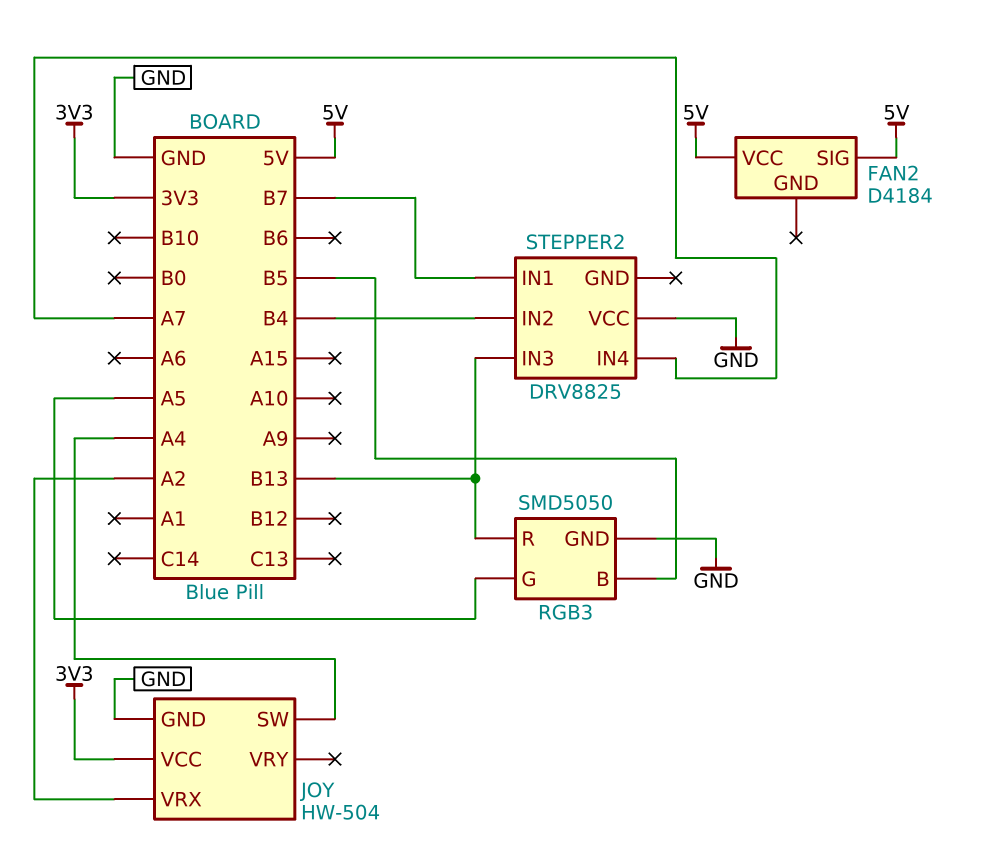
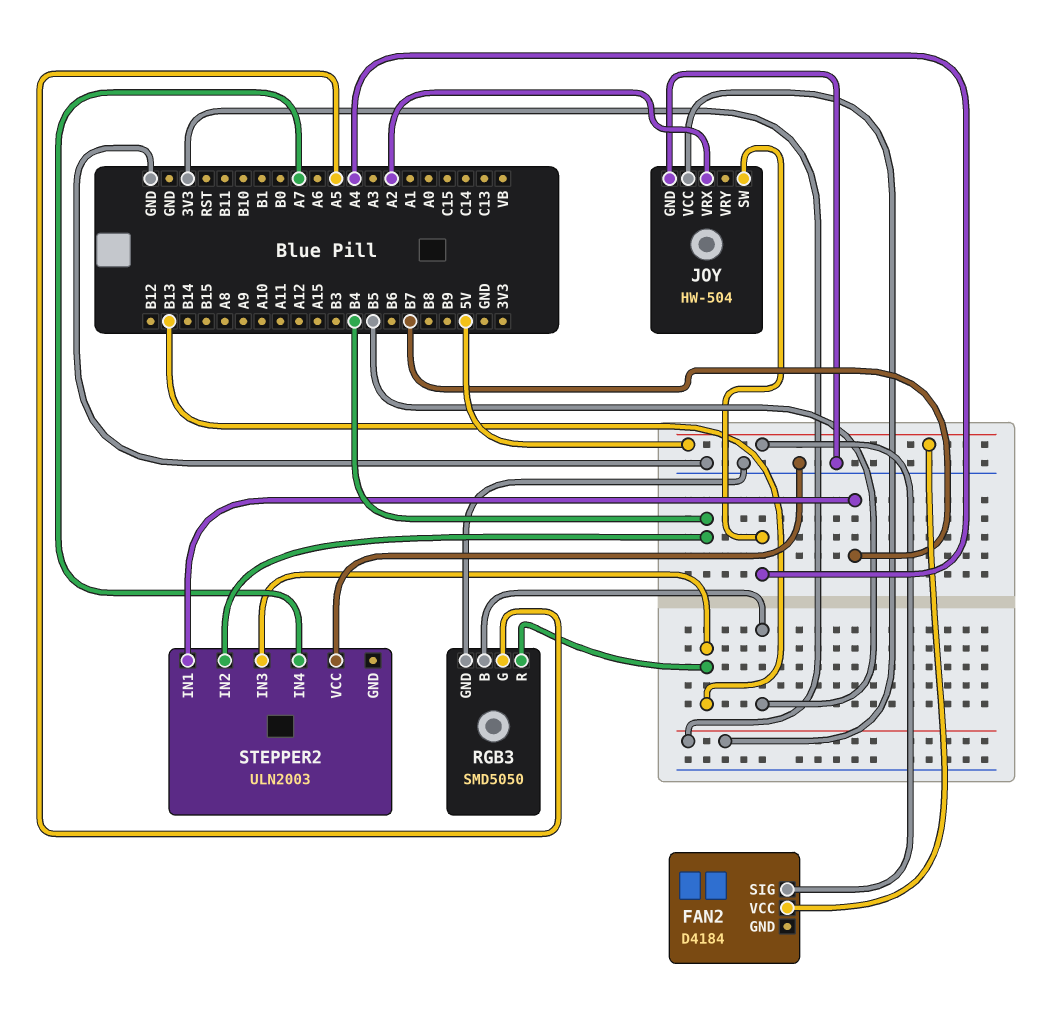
STEPPER2: DRV8825 -> ULN2003

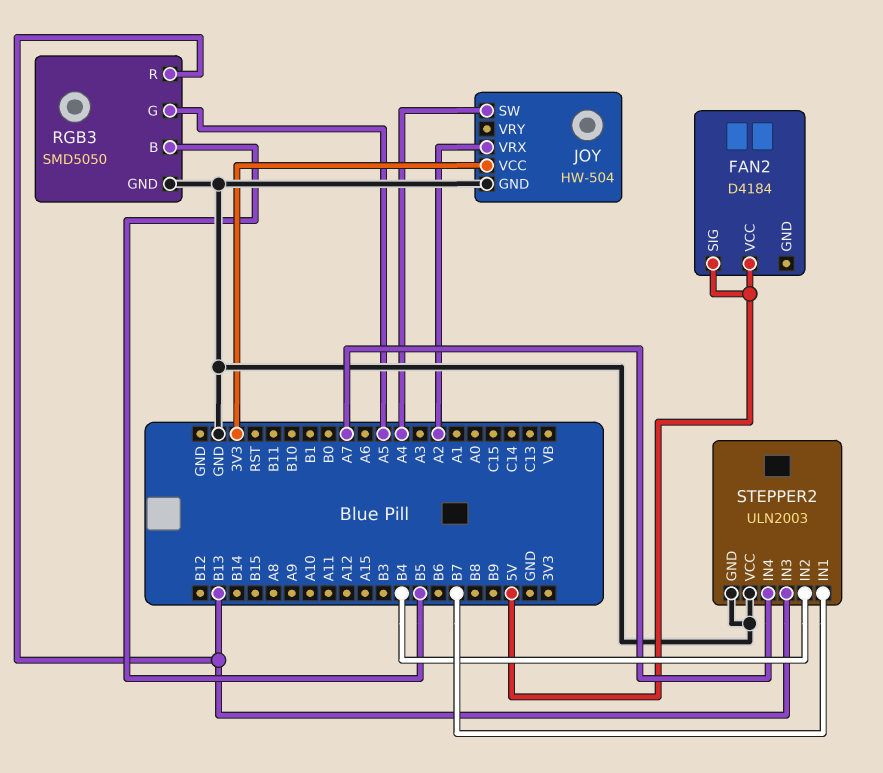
STEPPER2 pin GND: none -> GND

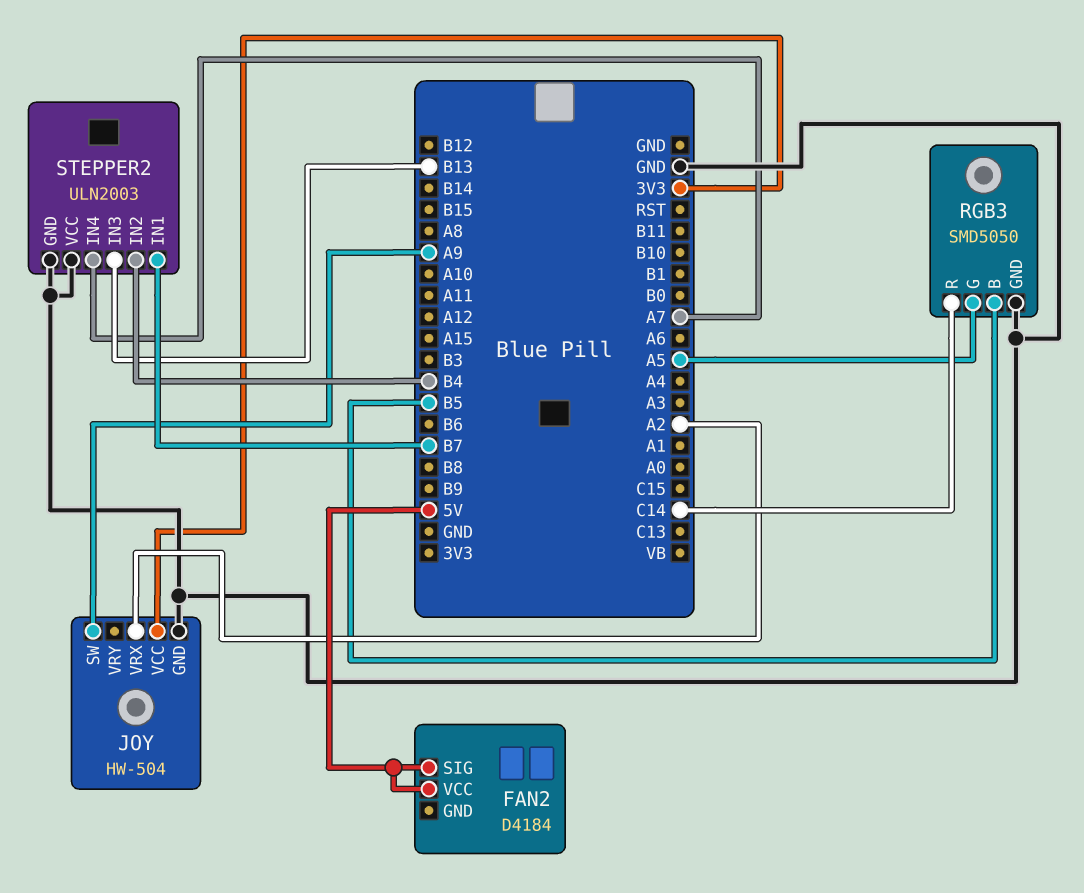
JOY pin SW: A4 -> A9
RGB3 pin R: B13 -> C14

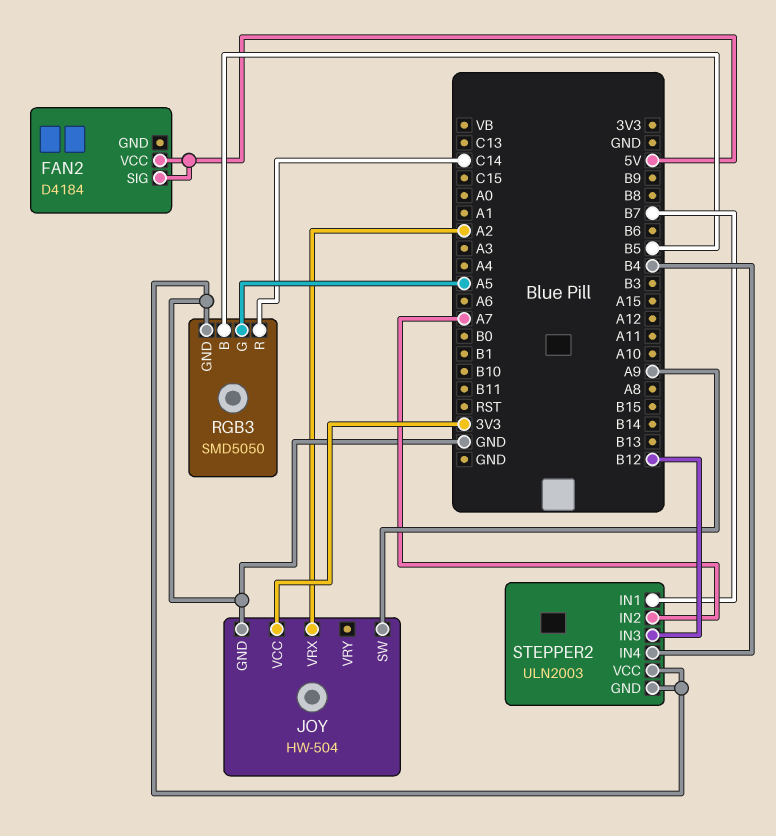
STEPPER2 pin IN2: B4 -> A7
STEPPER2 pin IN3: B13 -> B12
STEPPER2 pin IN4: A7 -> B4

